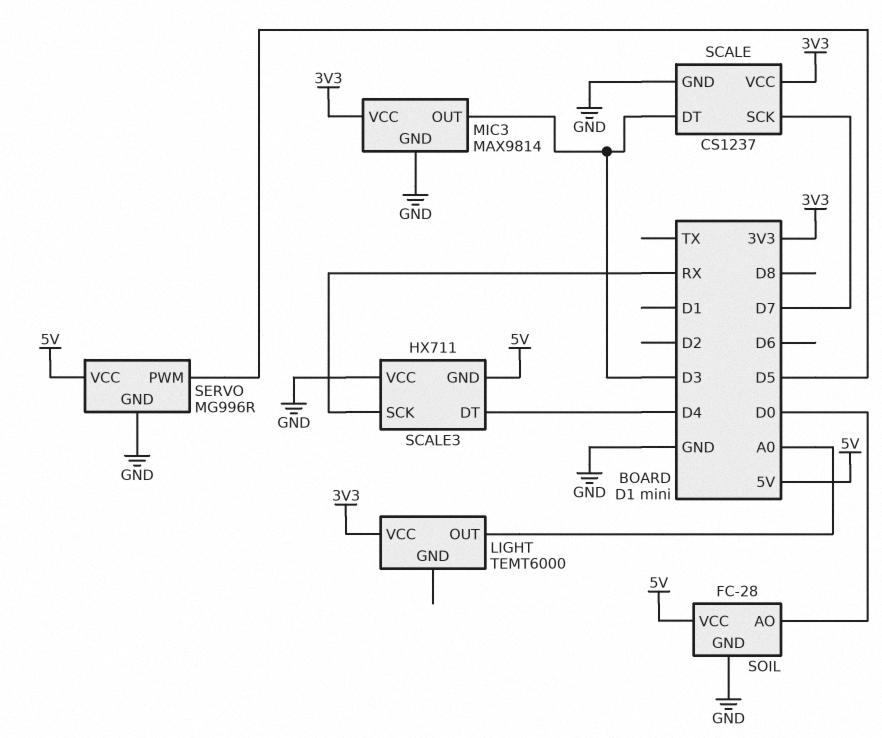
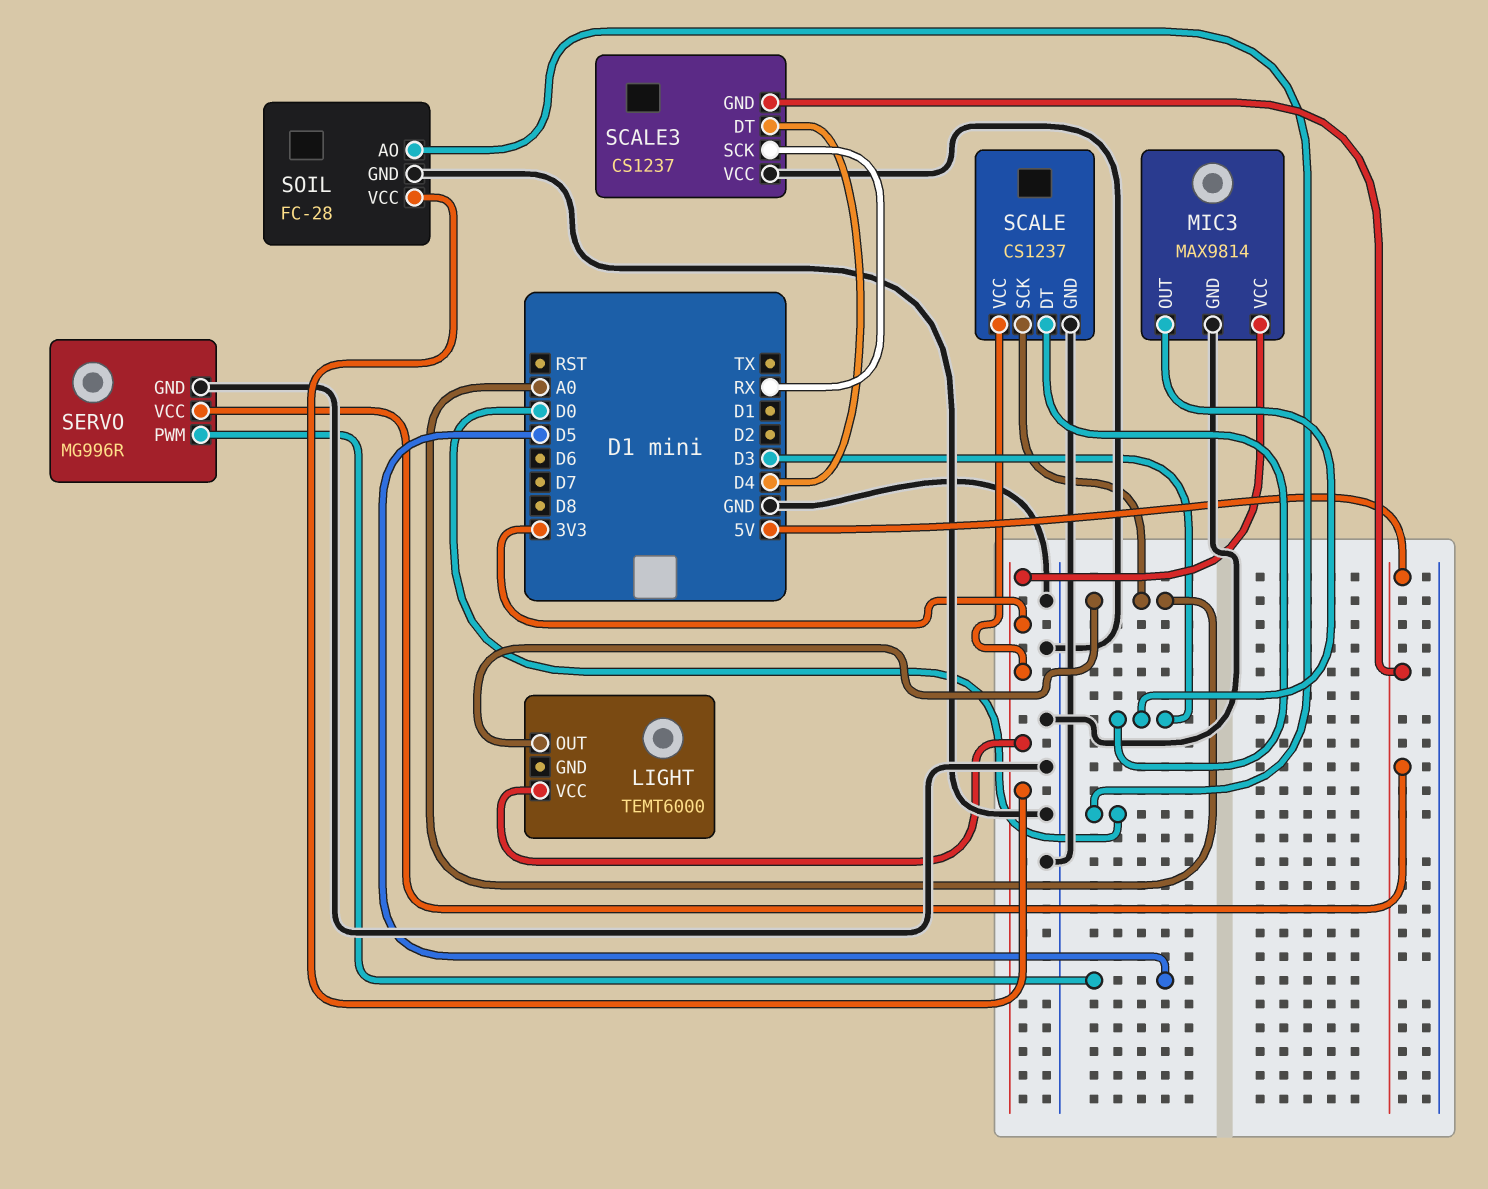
SCALE pin SCK: D7 -> A0
SCALE3: HX711 -> CS1237
SOIL pin VCC: 5V -> 3V3

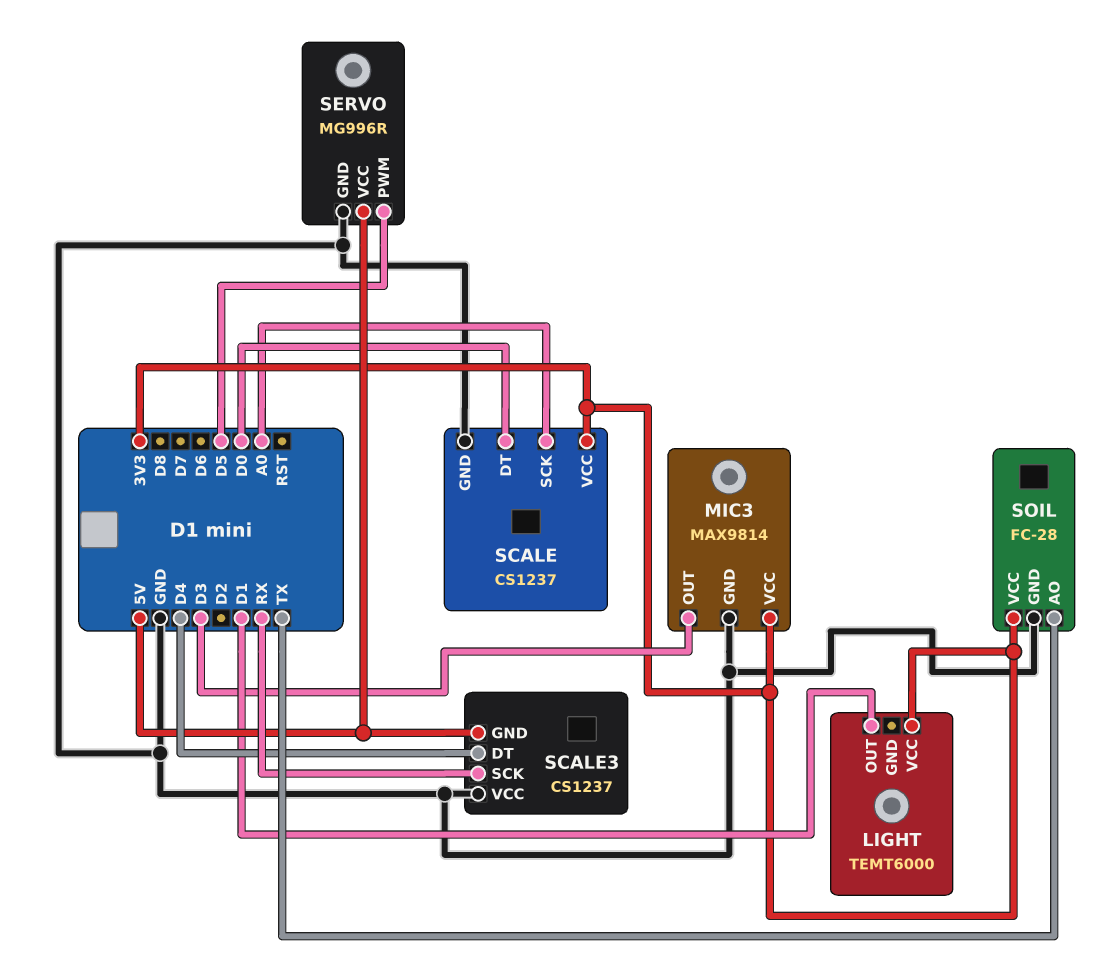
LIGHT pin OUT: A0 -> D1
SCALE pin DT: D3 -> D0
SOIL pin AO: D0 -> TX

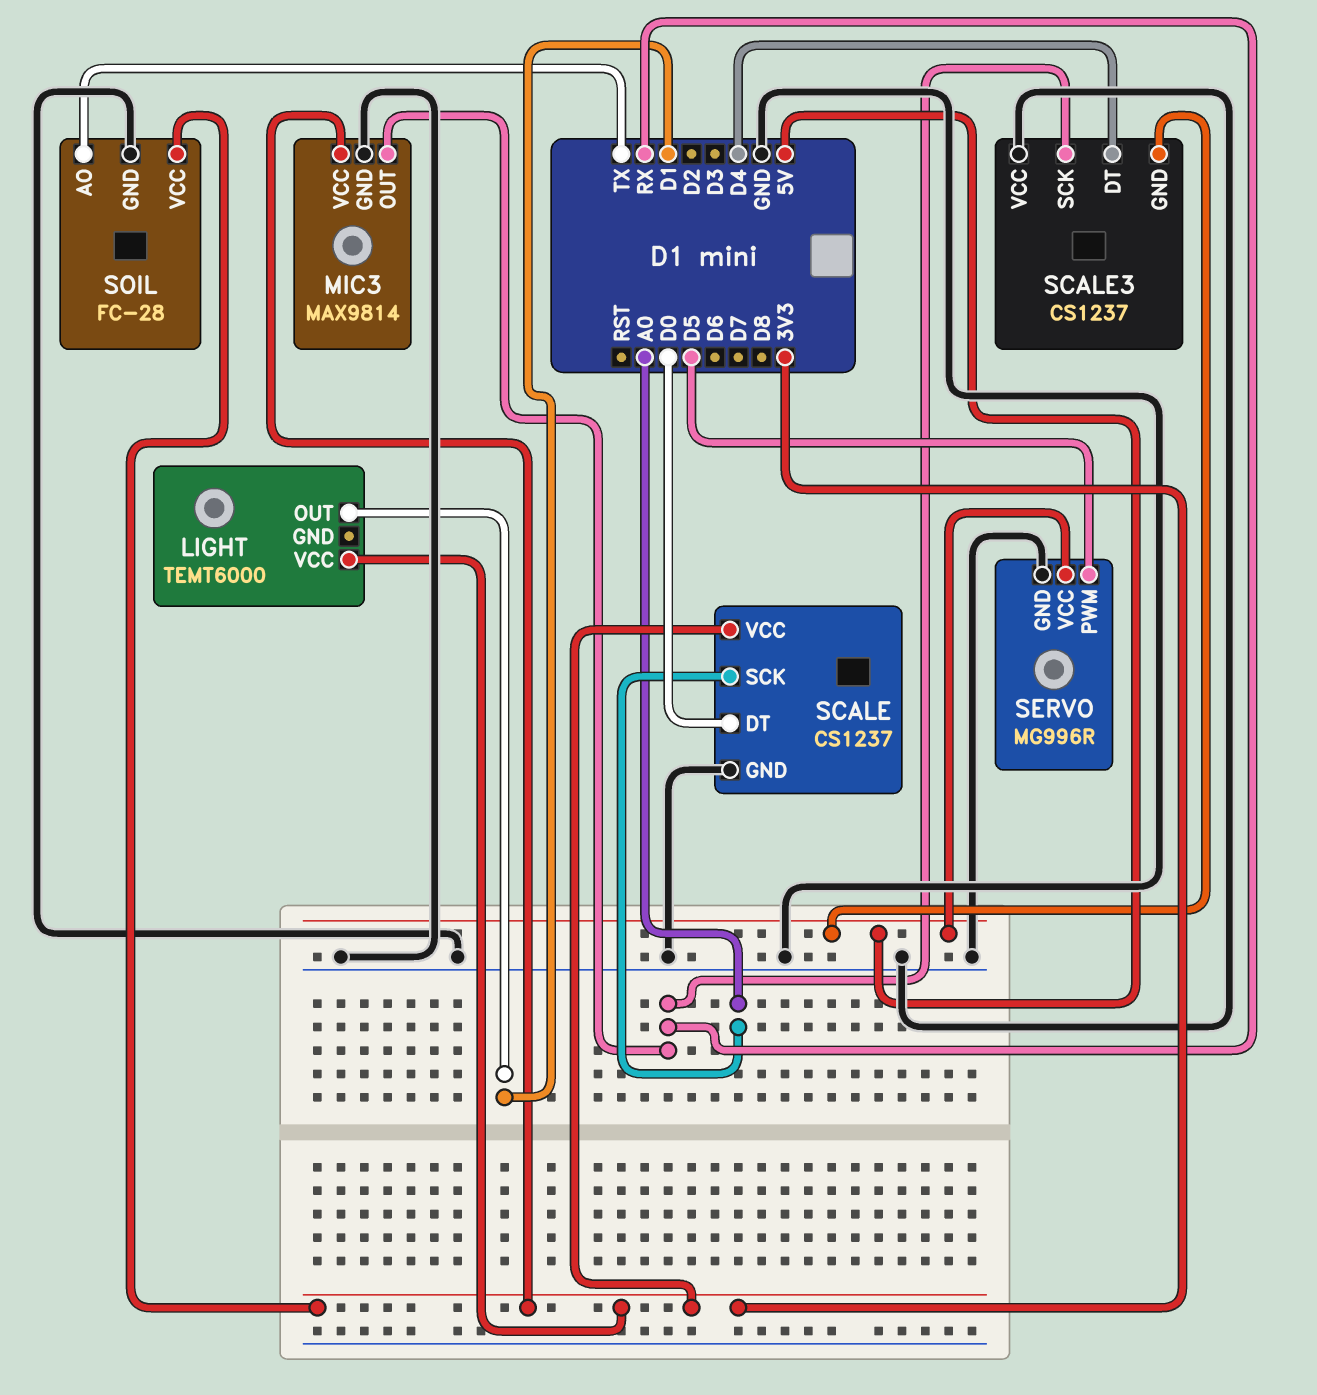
MIC3 pin OUT: D3 -> RX

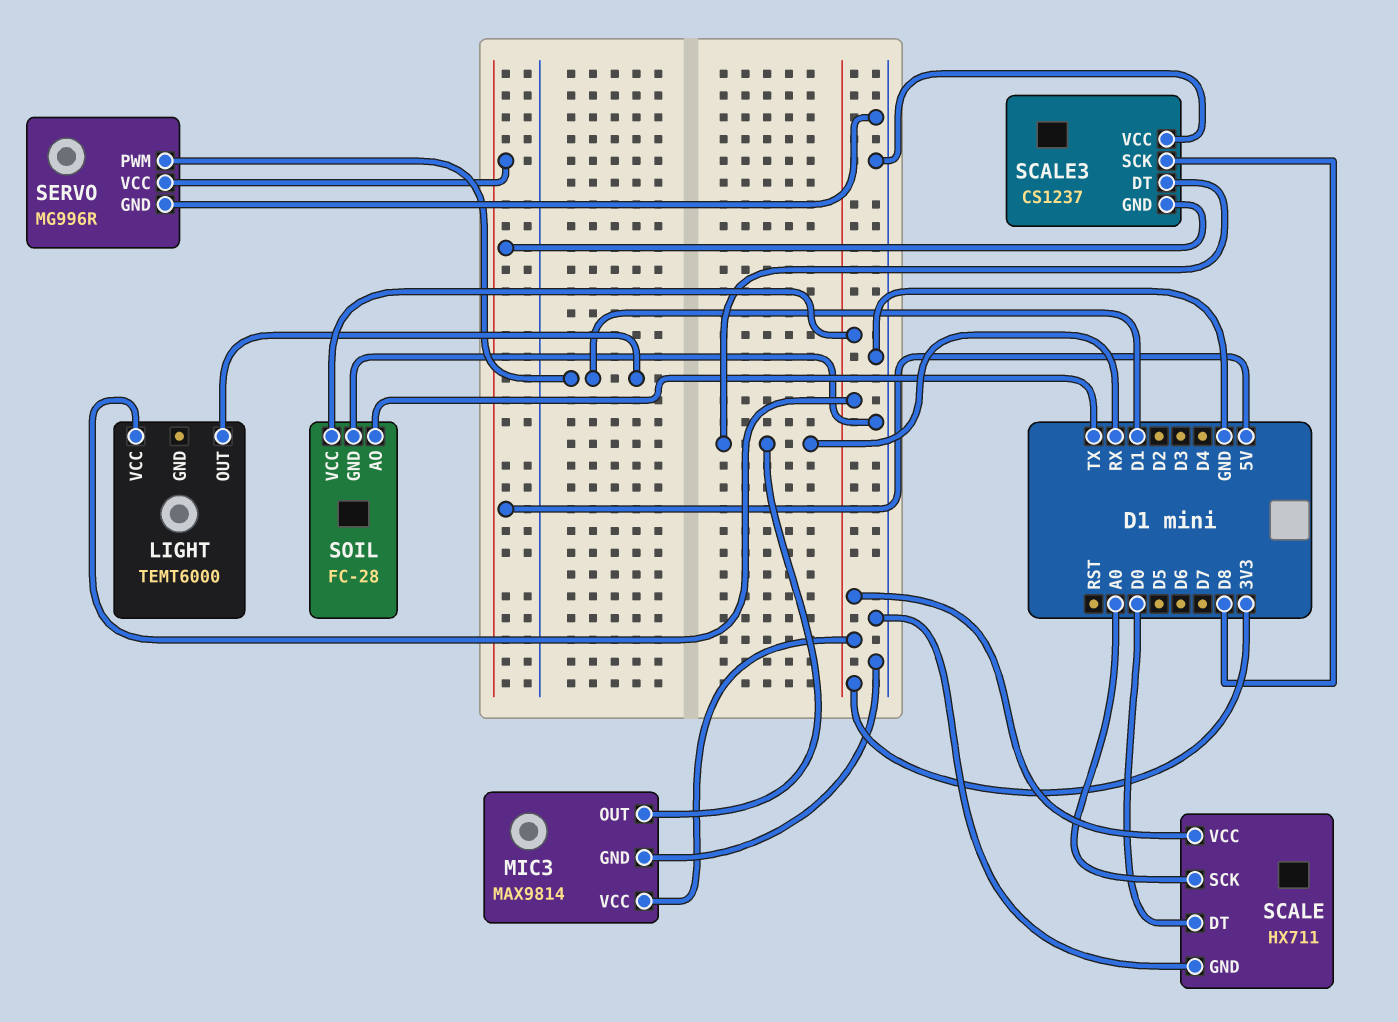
SCALE: CS1237 -> HX711
SCALE3 pin DT: D4 -> RX
SCALE3 pin SCK: RX -> D8
SERVO pin PWM: D5 -> D1

